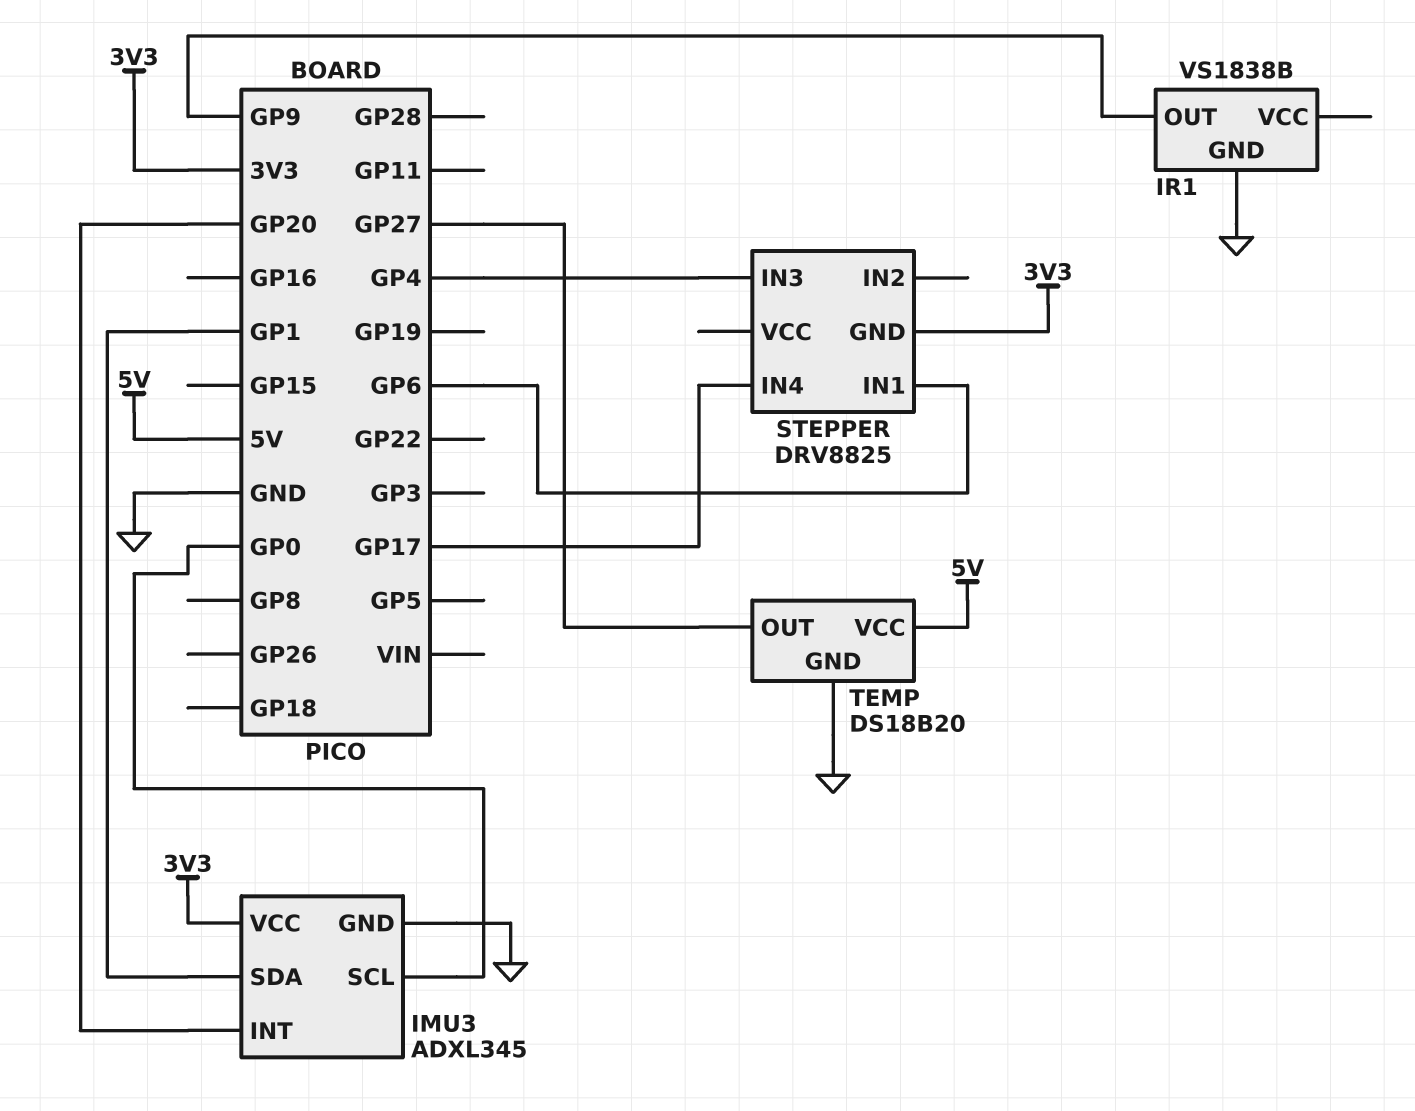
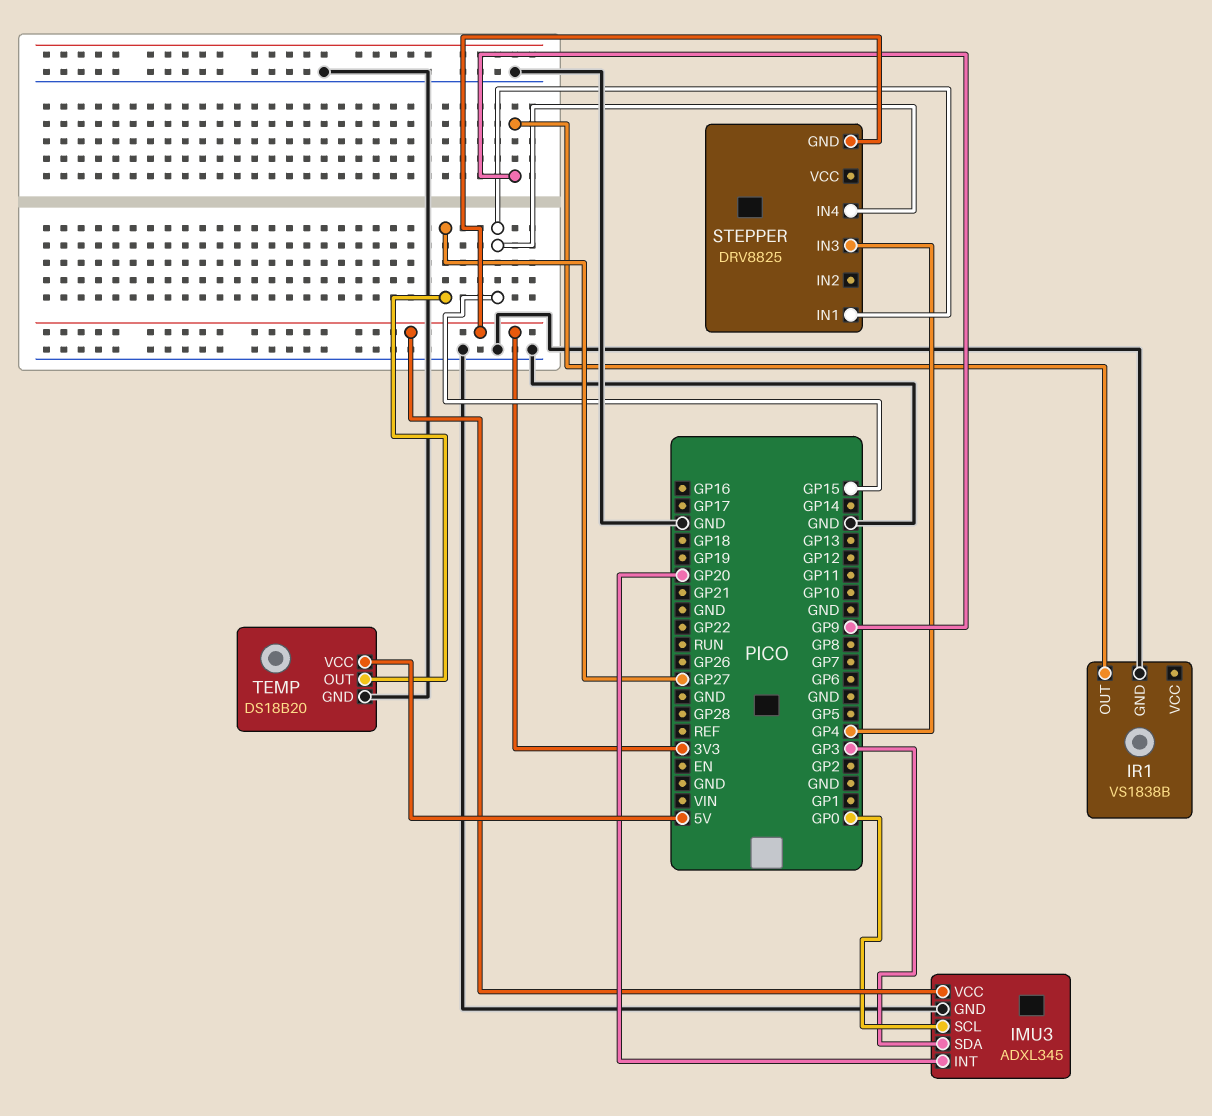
IMU3 pin SDA: GP1 -> GP3
STEPPER pin IN1: GP6 -> GP15
STEPPER pin IN4: GP17 -> GP15

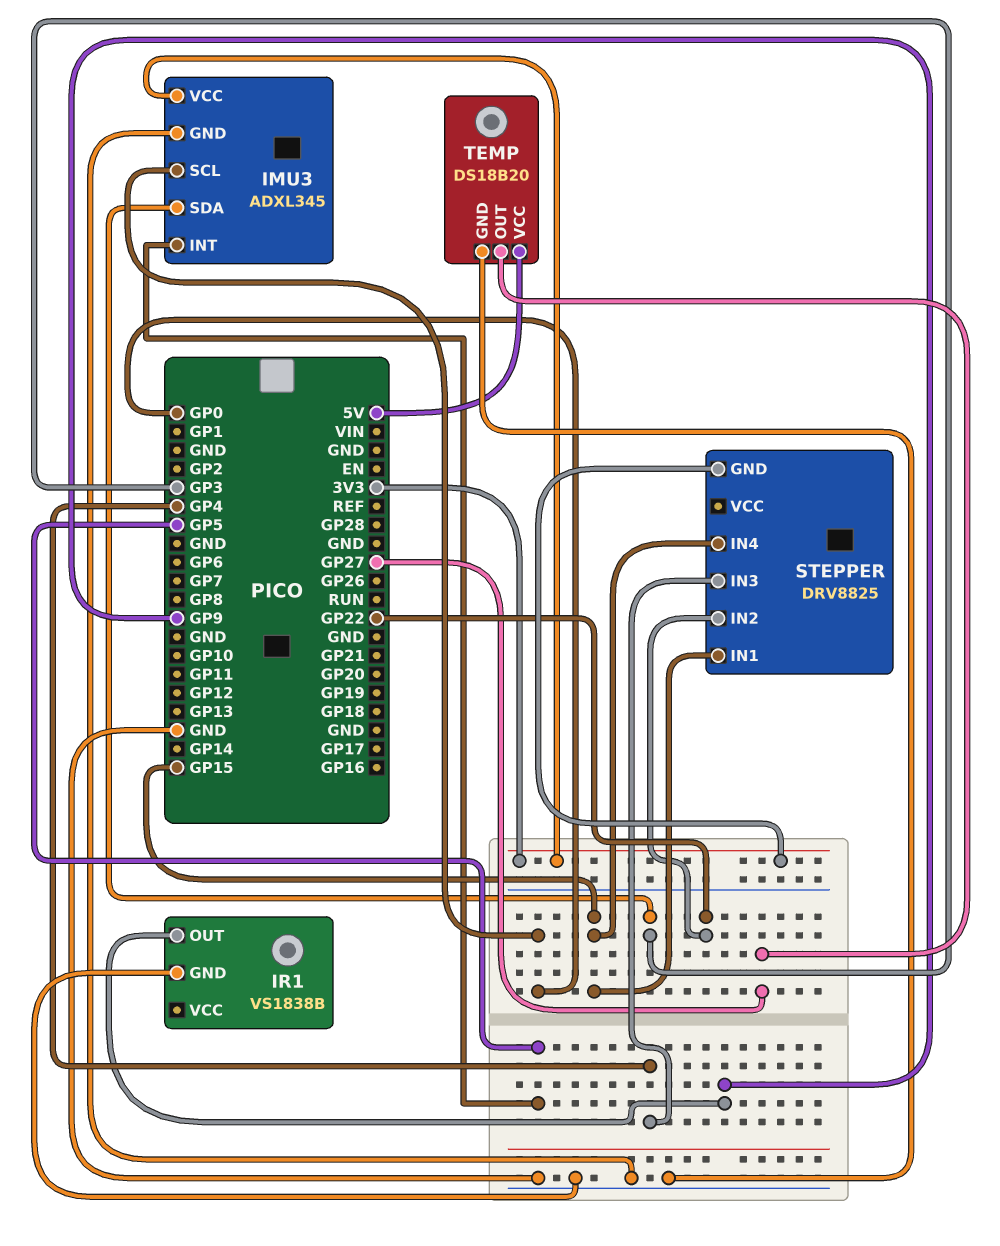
IMU3 pin INT: GP20 -> GP5
STEPPER pin IN2: none -> GP22

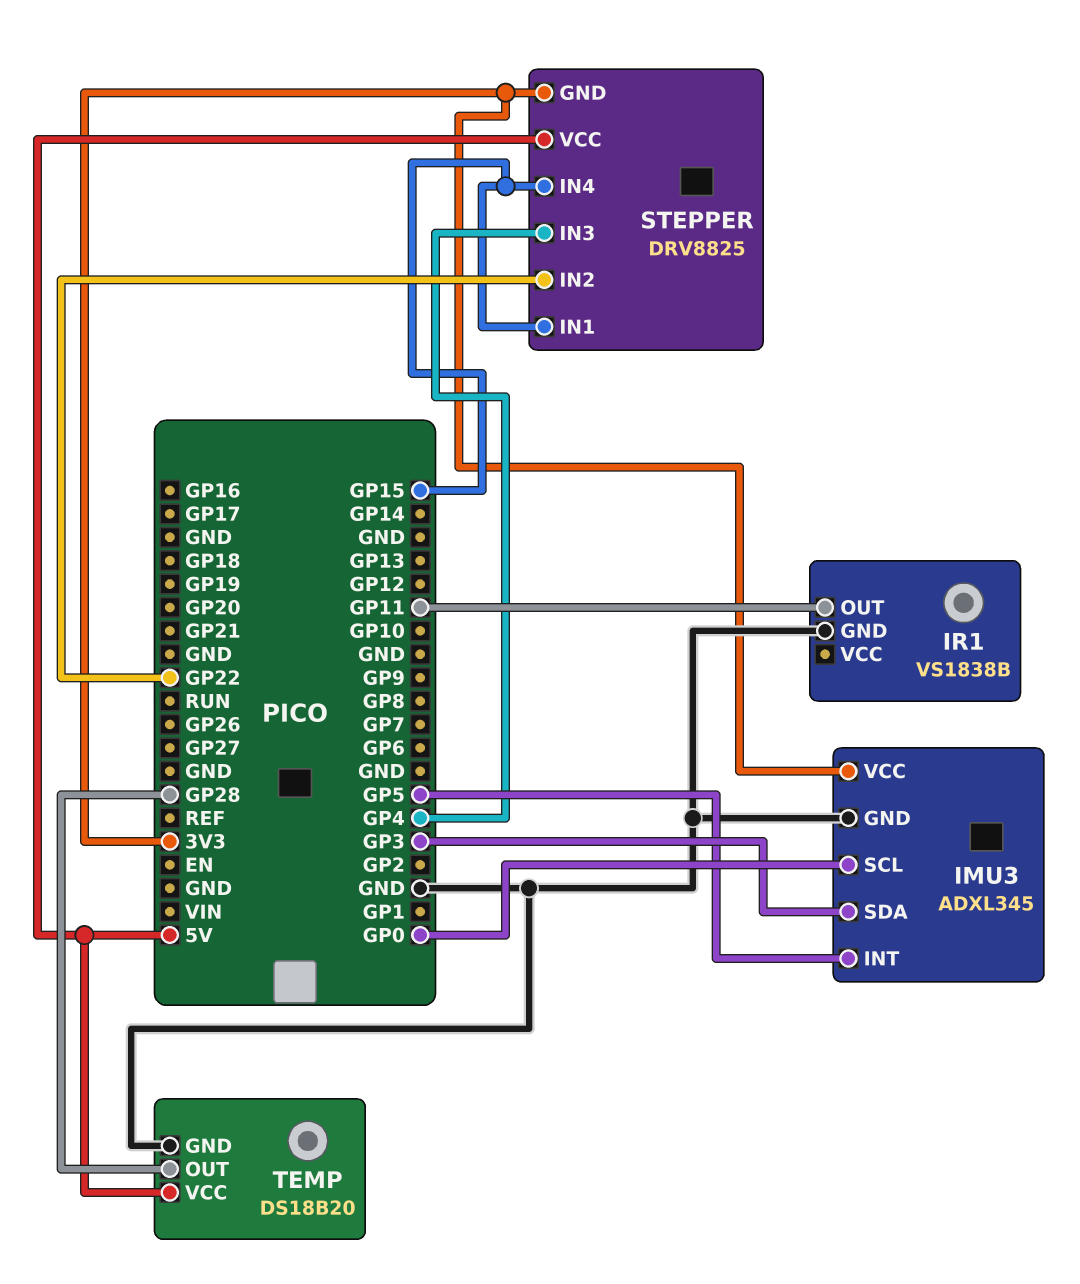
IR1 pin OUT: GP9 -> GP11
STEPPER pin VCC: none -> 5V
TEMP pin OUT: GP27 -> GP28

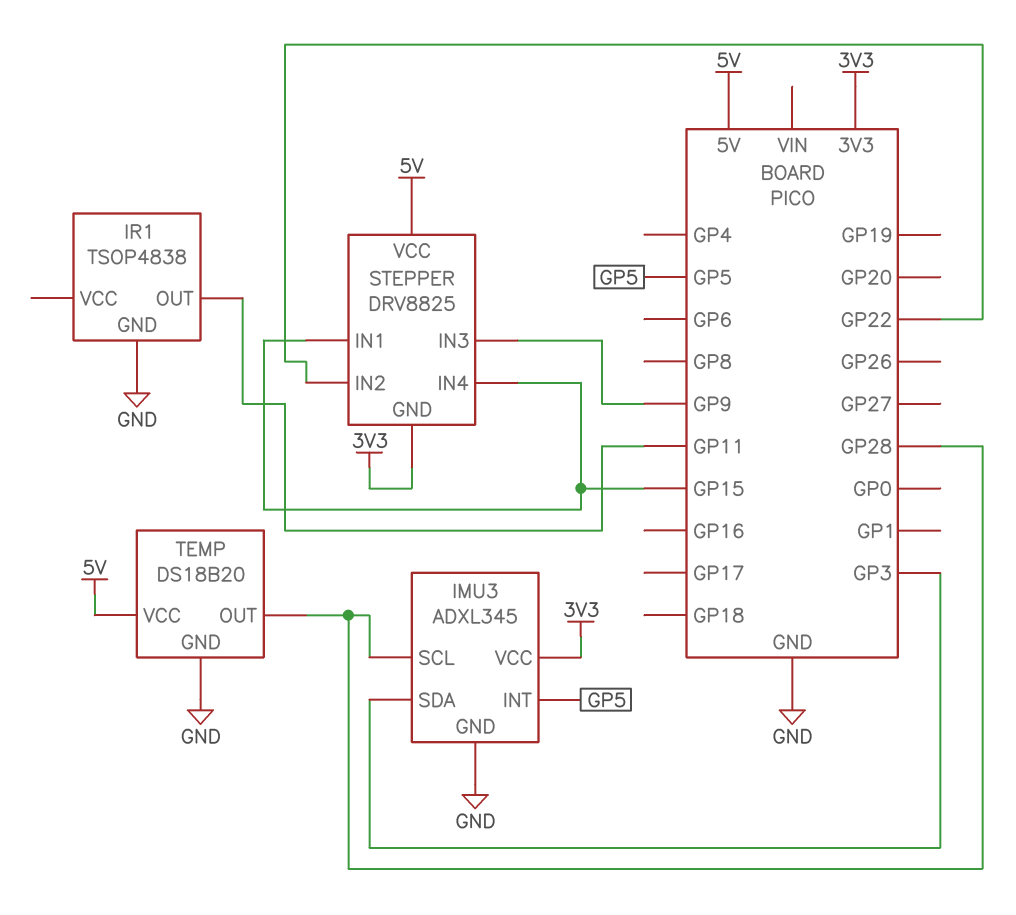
IMU3 pin SCL: GP0 -> GP28
IR1: VS1838B -> TSOP4838
STEPPER pin IN3: GP4 -> GP9

